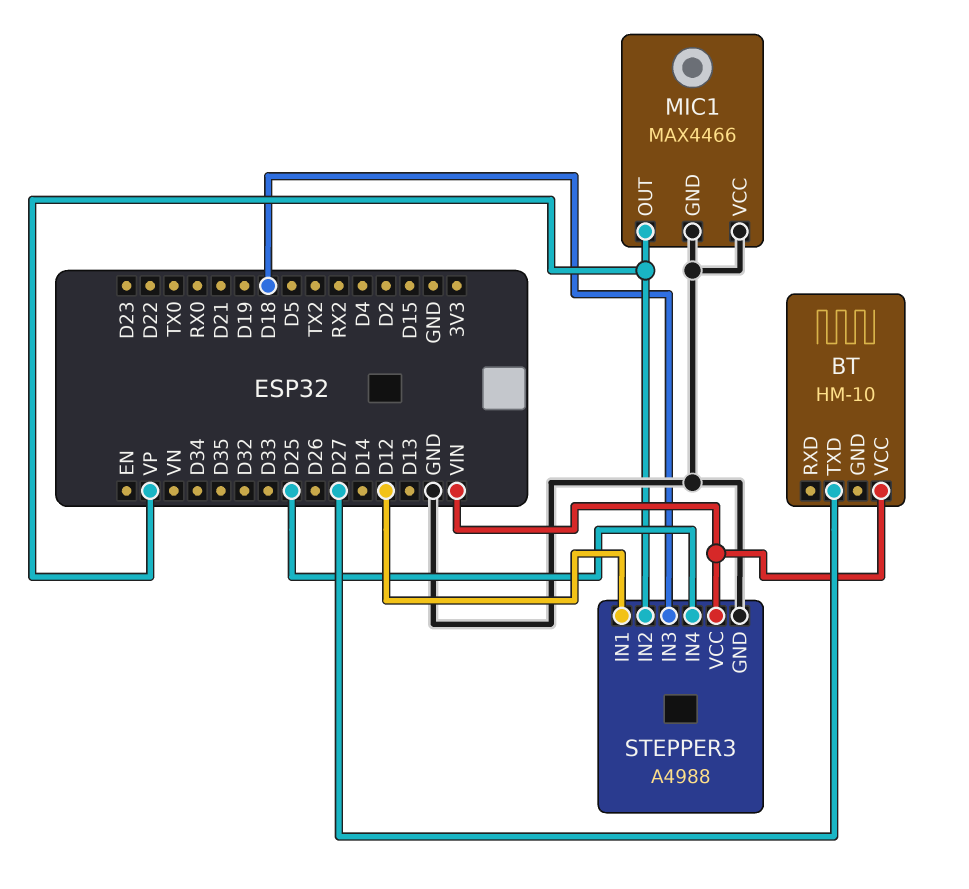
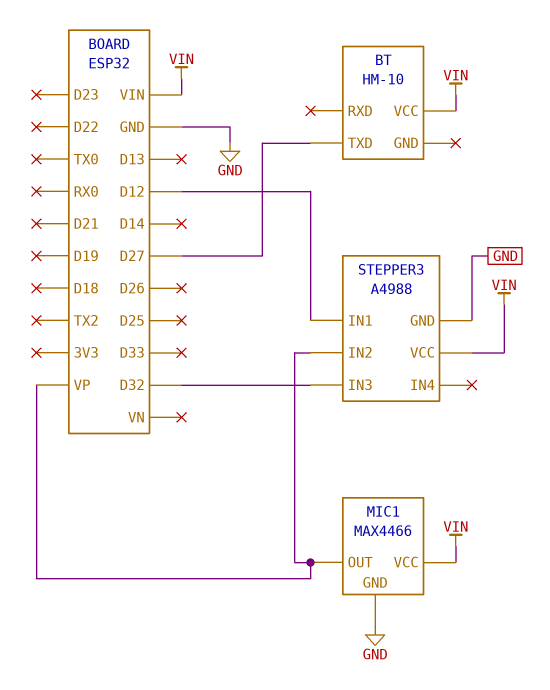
MIC1 pin VCC: GND -> VIN
STEPPER3 pin IN3: D18 -> D32
STEPPER3 pin IN4: D25 -> none

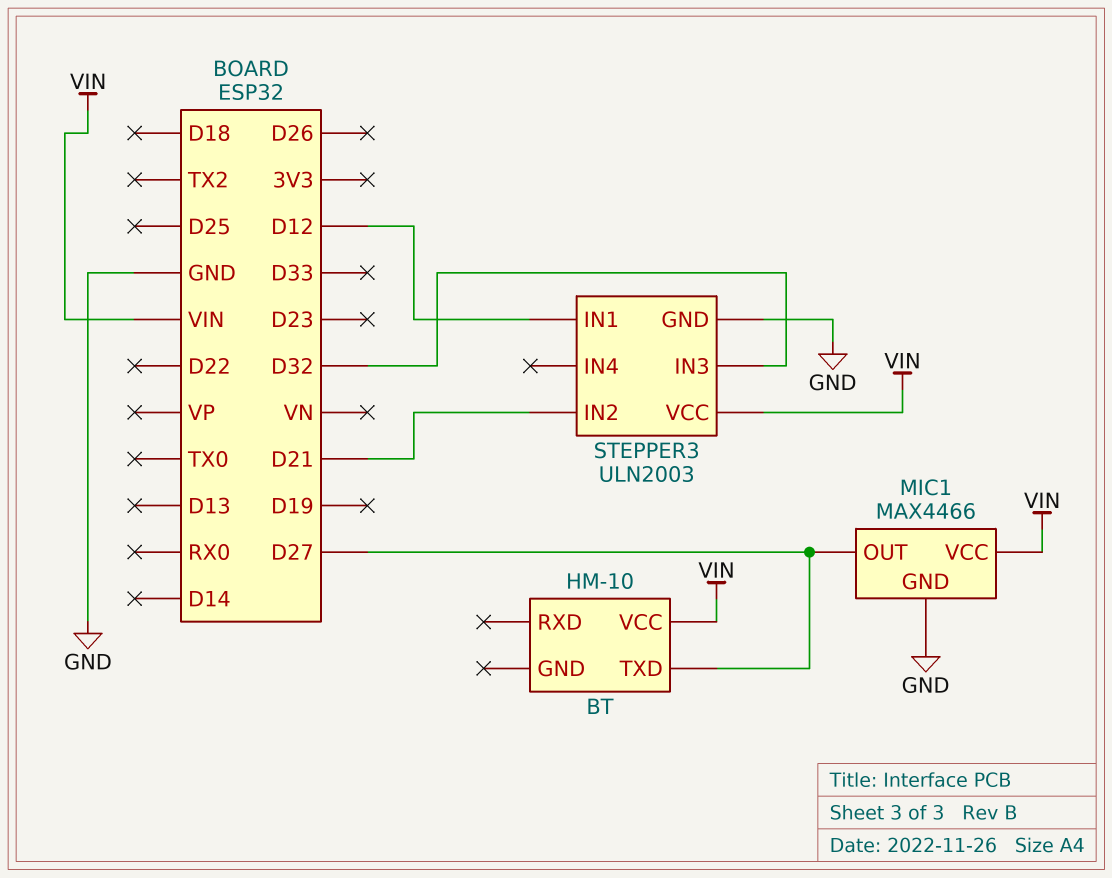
MIC1 pin OUT: VP -> D27
STEPPER3: A4988 -> ULN2003
STEPPER3 pin IN2: VP -> D21

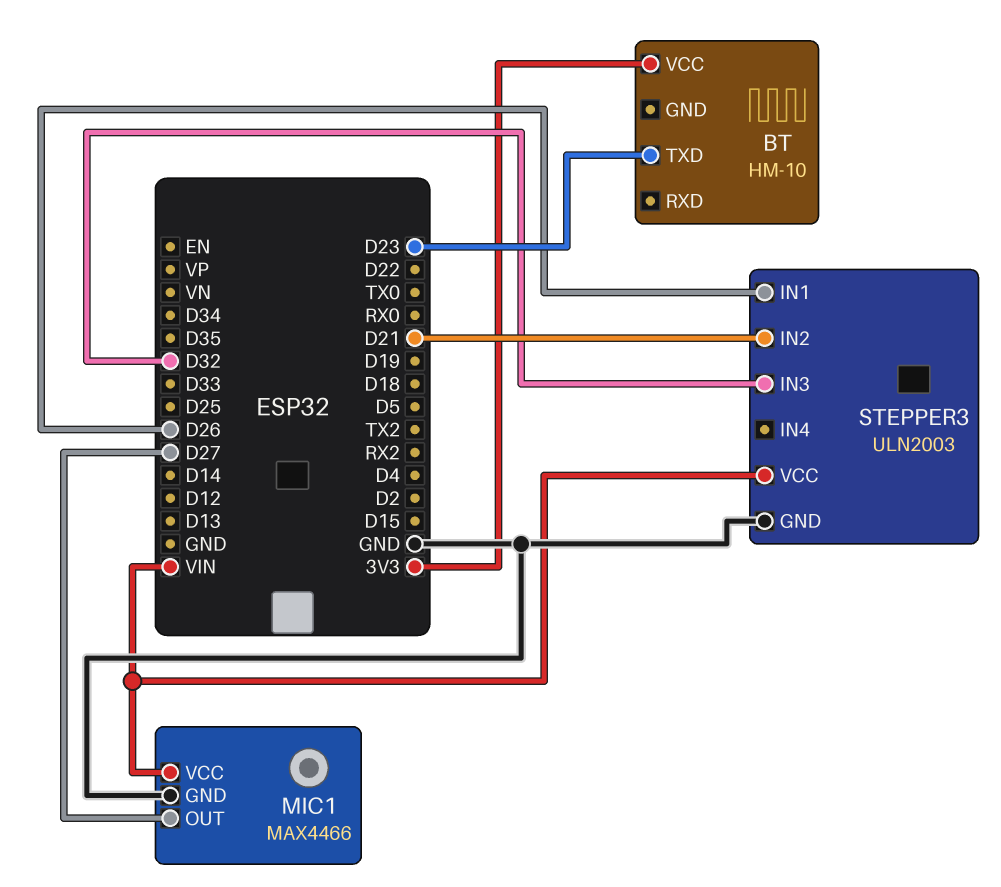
BT pin TXD: D27 -> D23
BT pin VCC: VIN -> 3V3
STEPPER3 pin IN1: D12 -> D26

